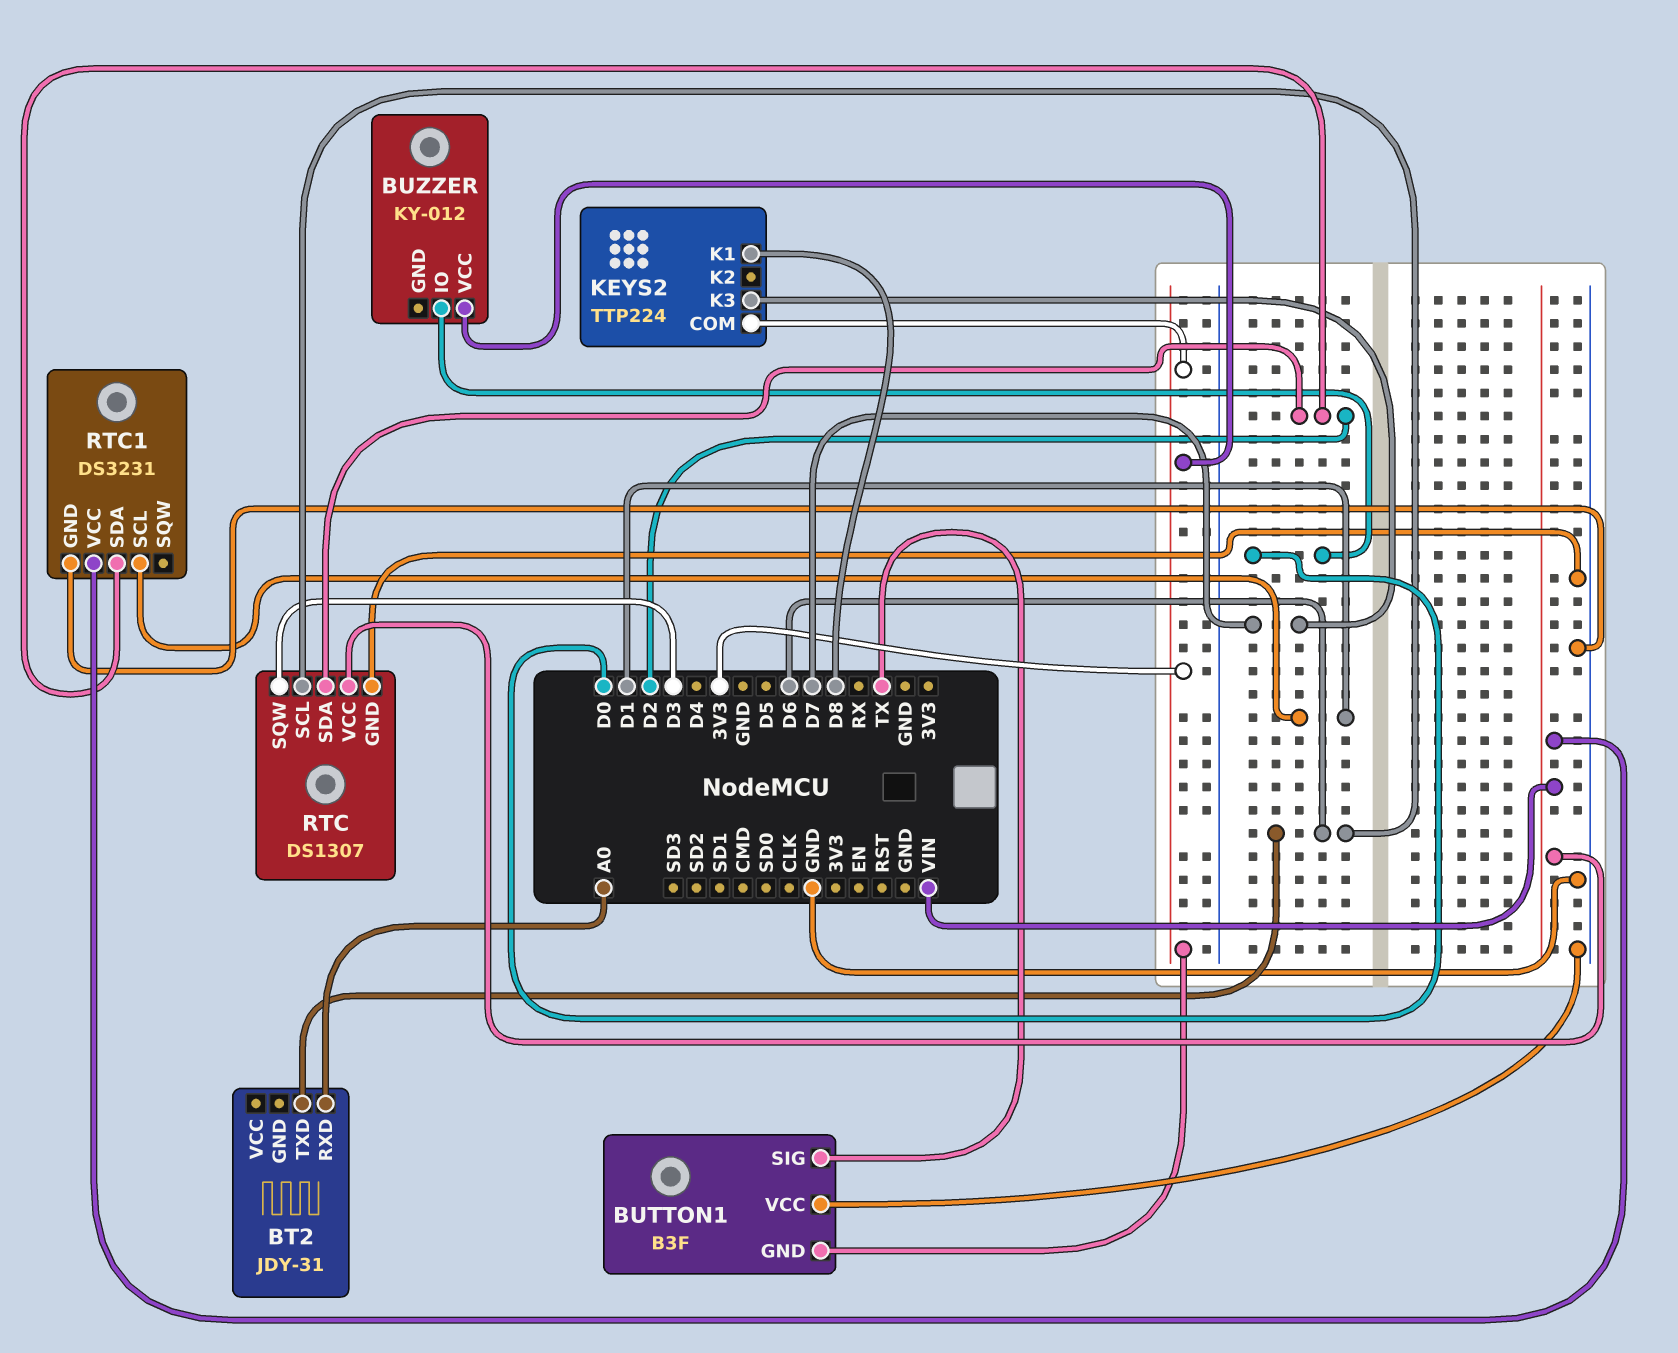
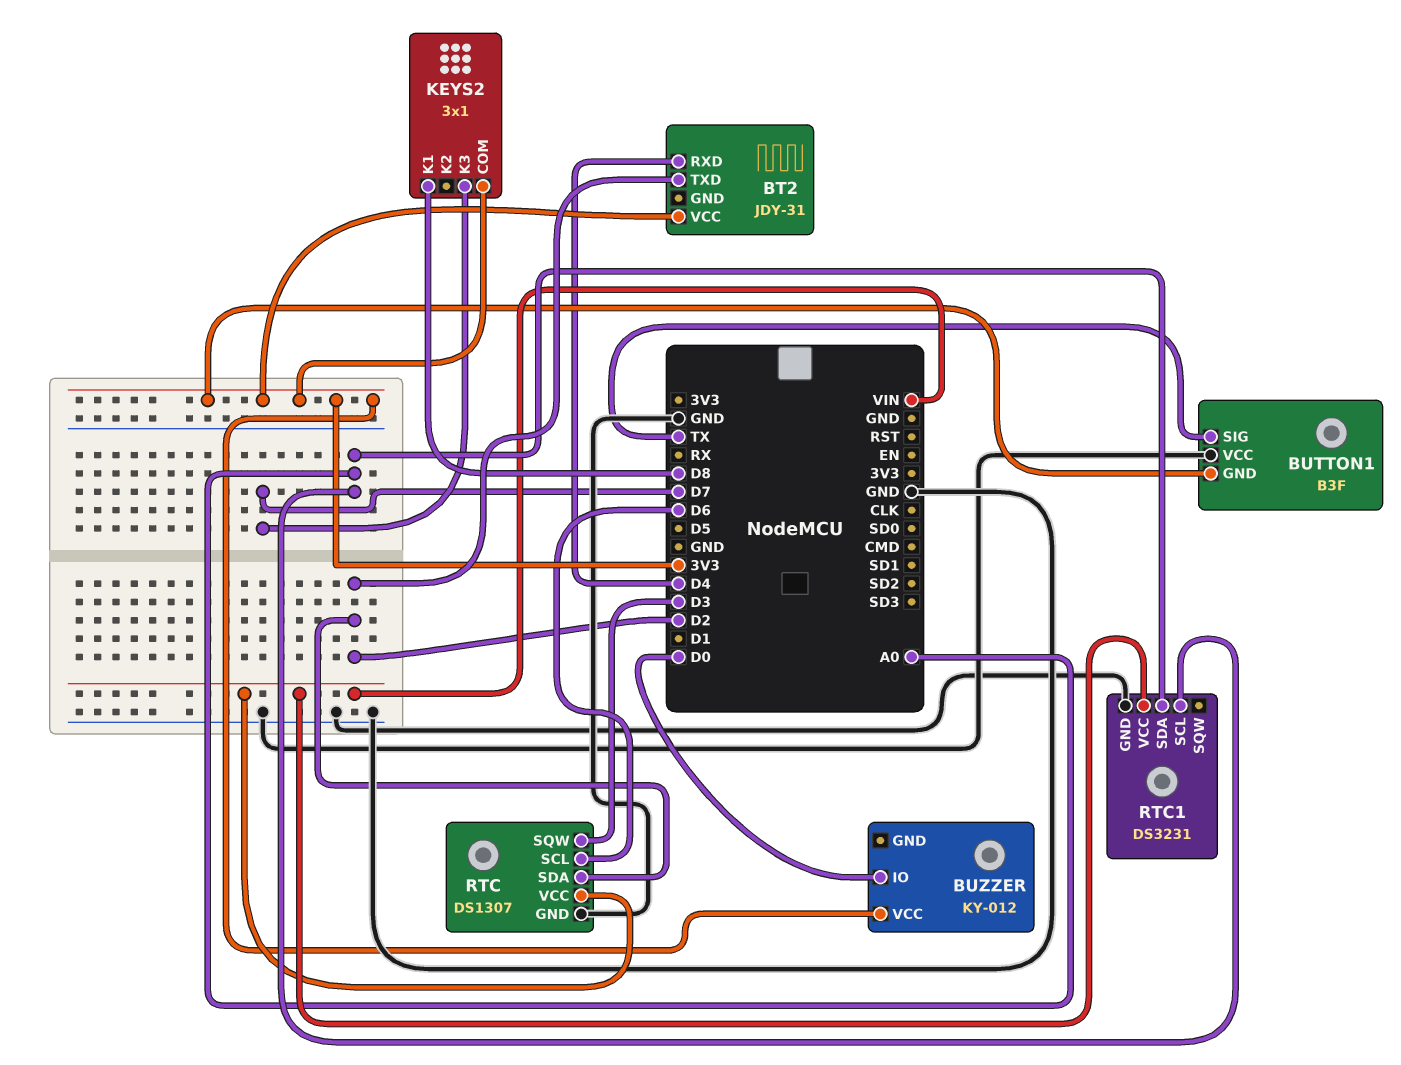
BT2 pin RXD: A0 -> D4
BT2 pin TXD: D6 -> D2
BT2 pin VCC: none -> 3V3
KEYS2: TTP224 -> 3x1
RTC1 pin SCL: D1 -> A0
RTC1 pin SDA: D2 -> A0

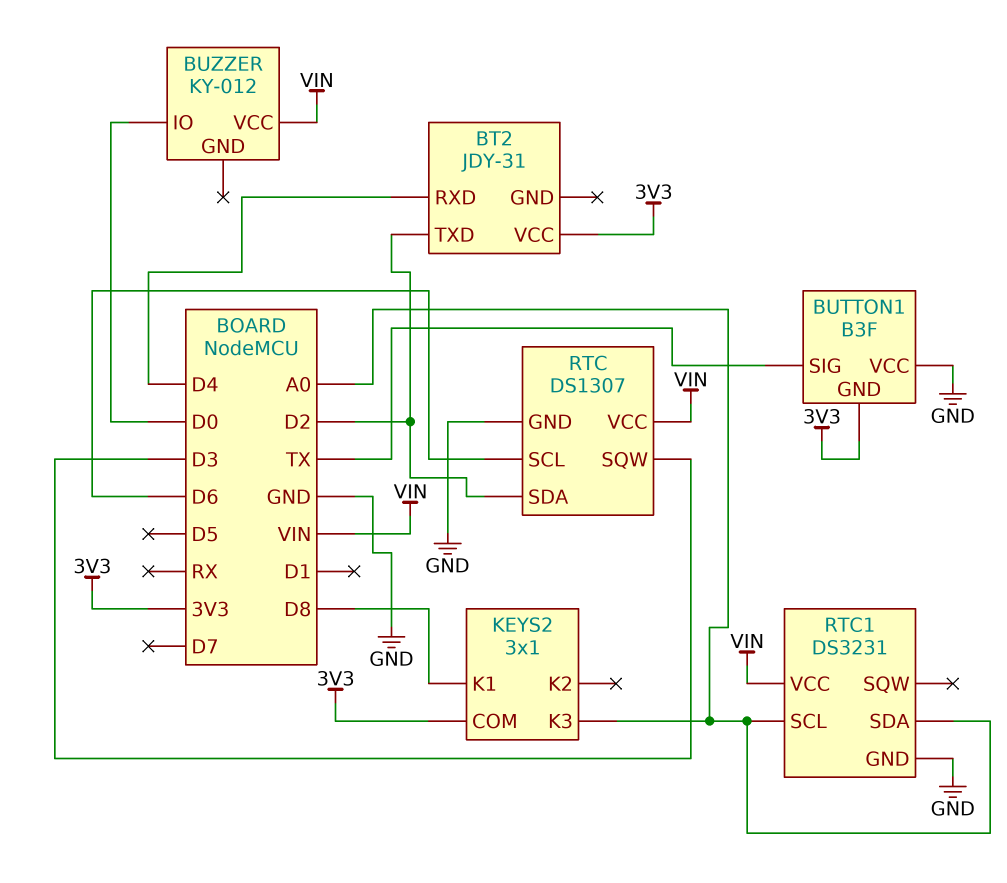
BUZZER pin VCC: 3V3 -> VIN
KEYS2 pin K3: D7 -> A0

